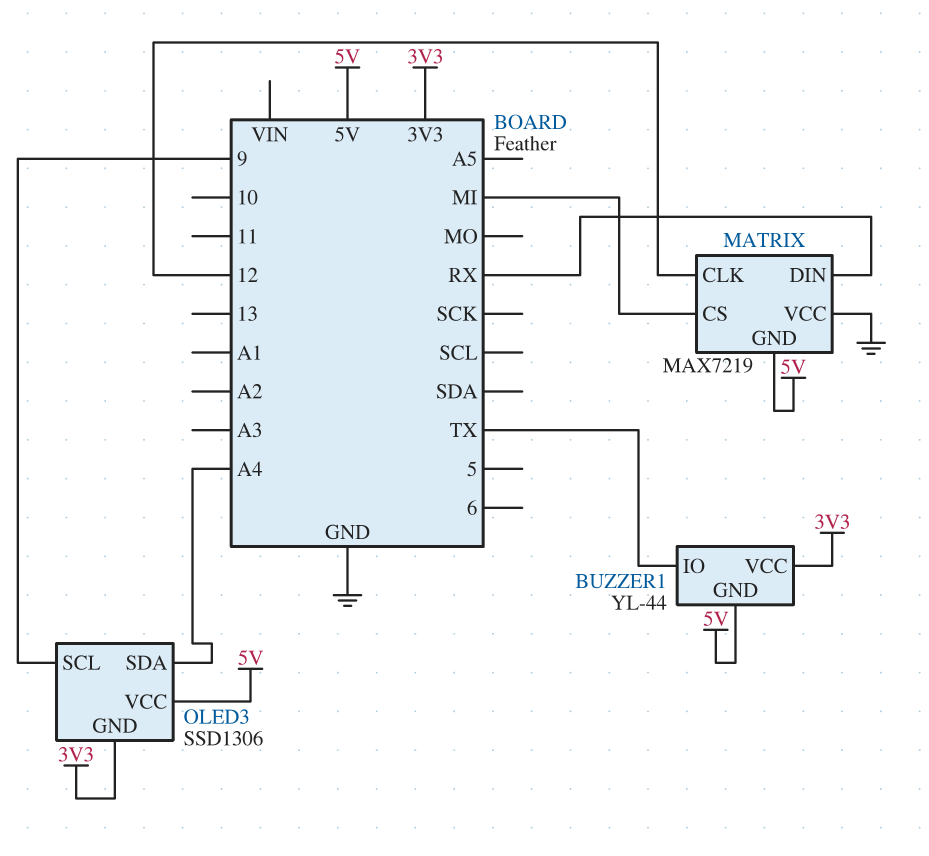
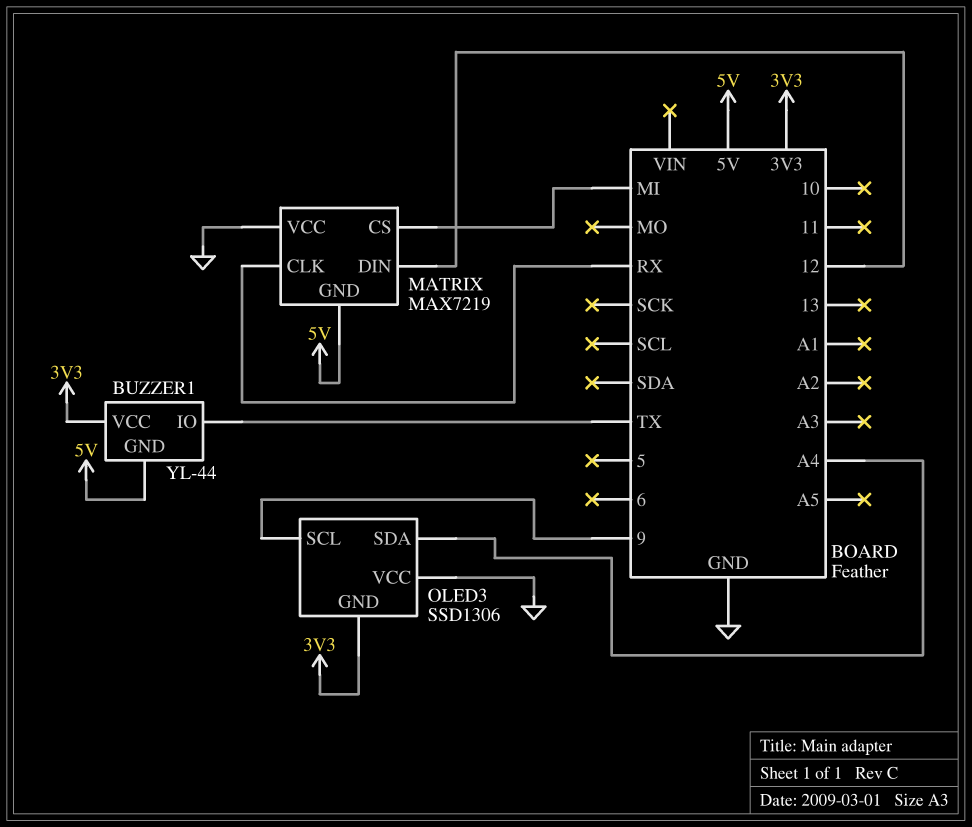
MATRIX pin CLK: 12 -> RX
MATRIX pin DIN: RX -> 12
OLED3 pin VCC: 5V -> GND

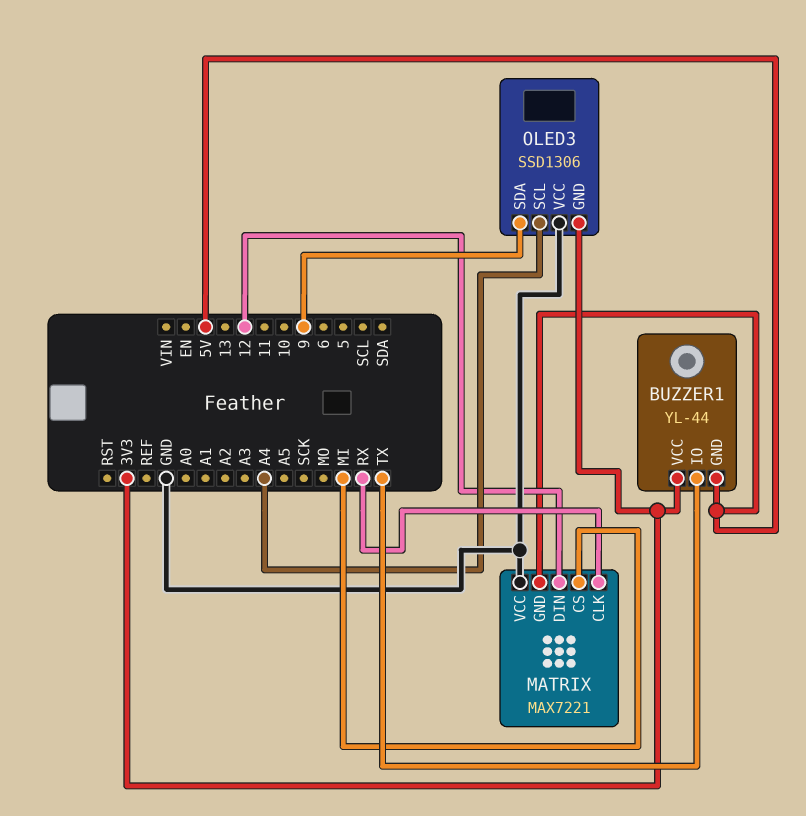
MATRIX: MAX7219 -> MAX7221
OLED3 pin SCL: 9 -> A4
OLED3 pin SDA: A4 -> 9

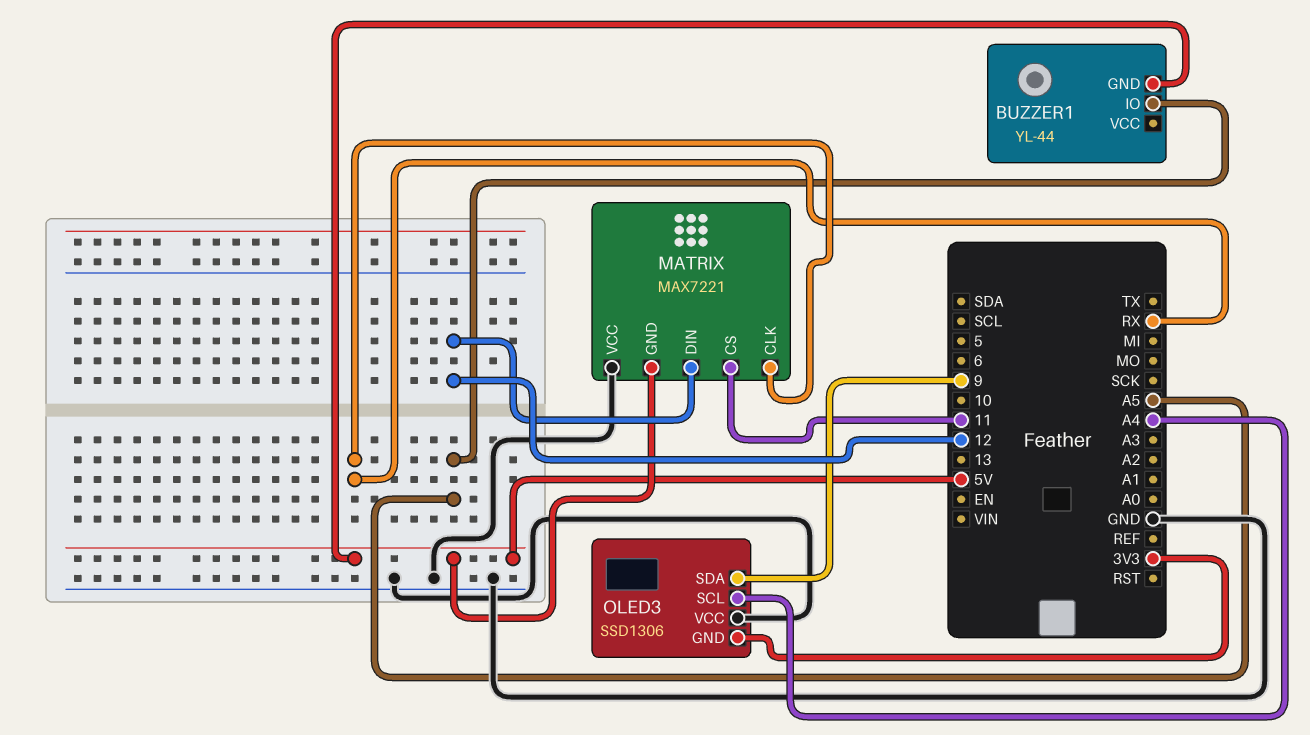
BUZZER1 pin IO: TX -> A5
BUZZER1 pin VCC: 3V3 -> none
MATRIX pin CS: MI -> 11

